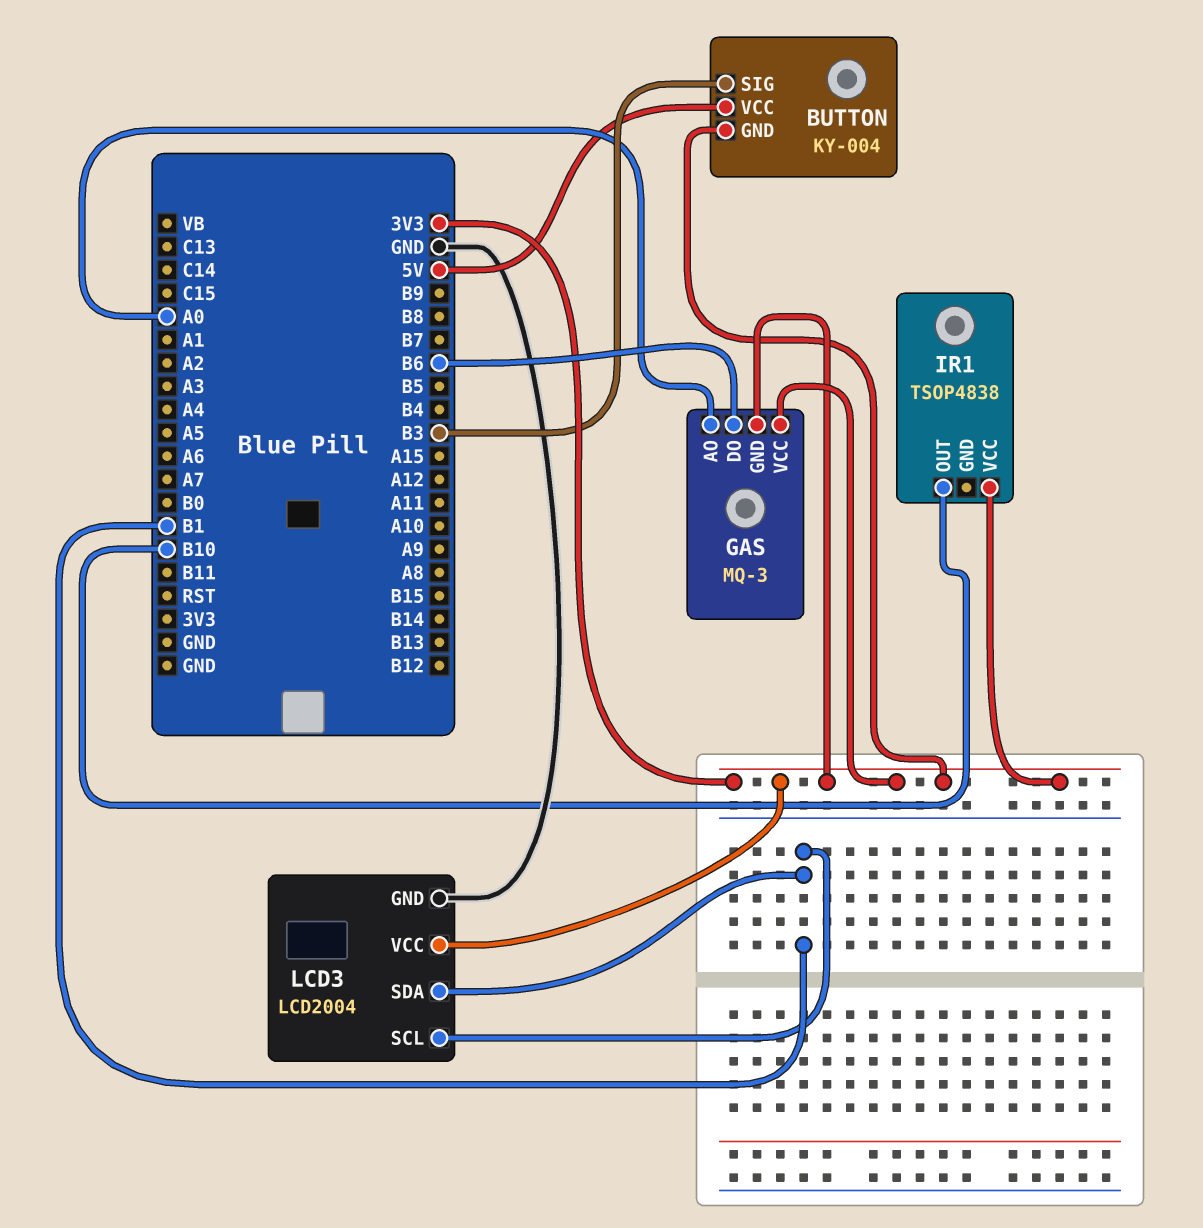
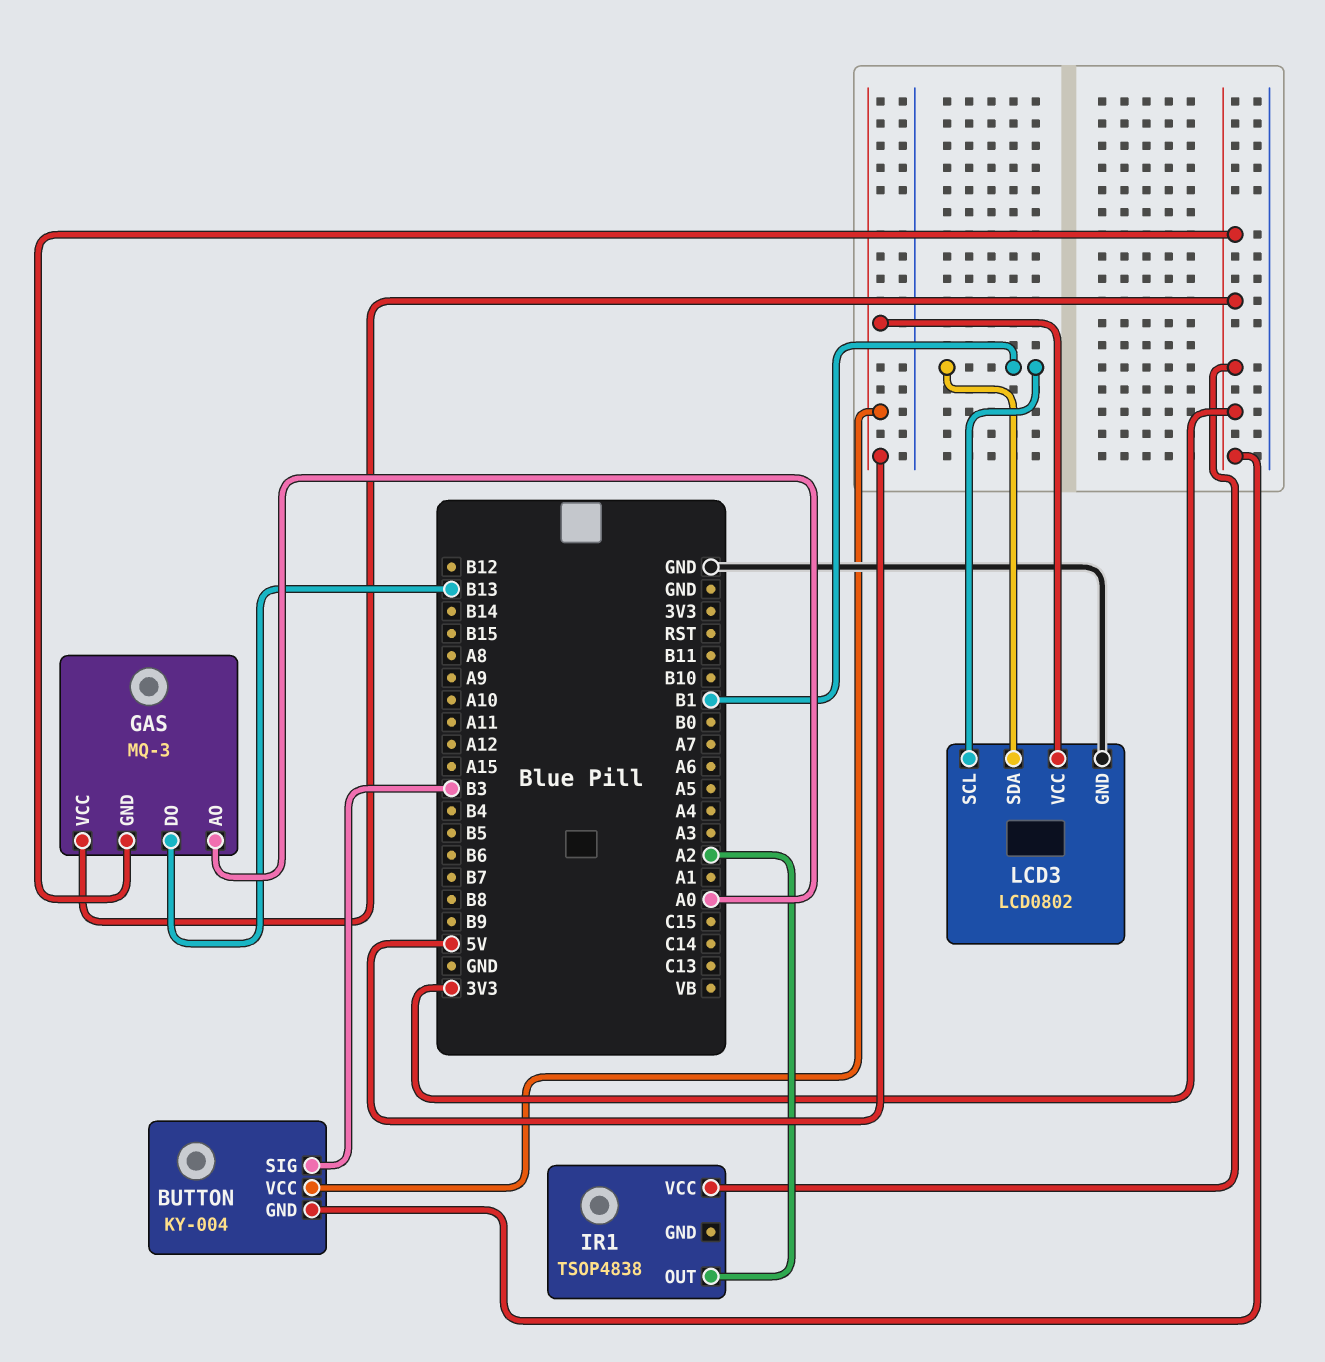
GAS pin DO: B6 -> B13
IR1 pin OUT: B10 -> A2
LCD3: LCD2004 -> LCD0802
LCD3 pin VCC: 3V3 -> 5V

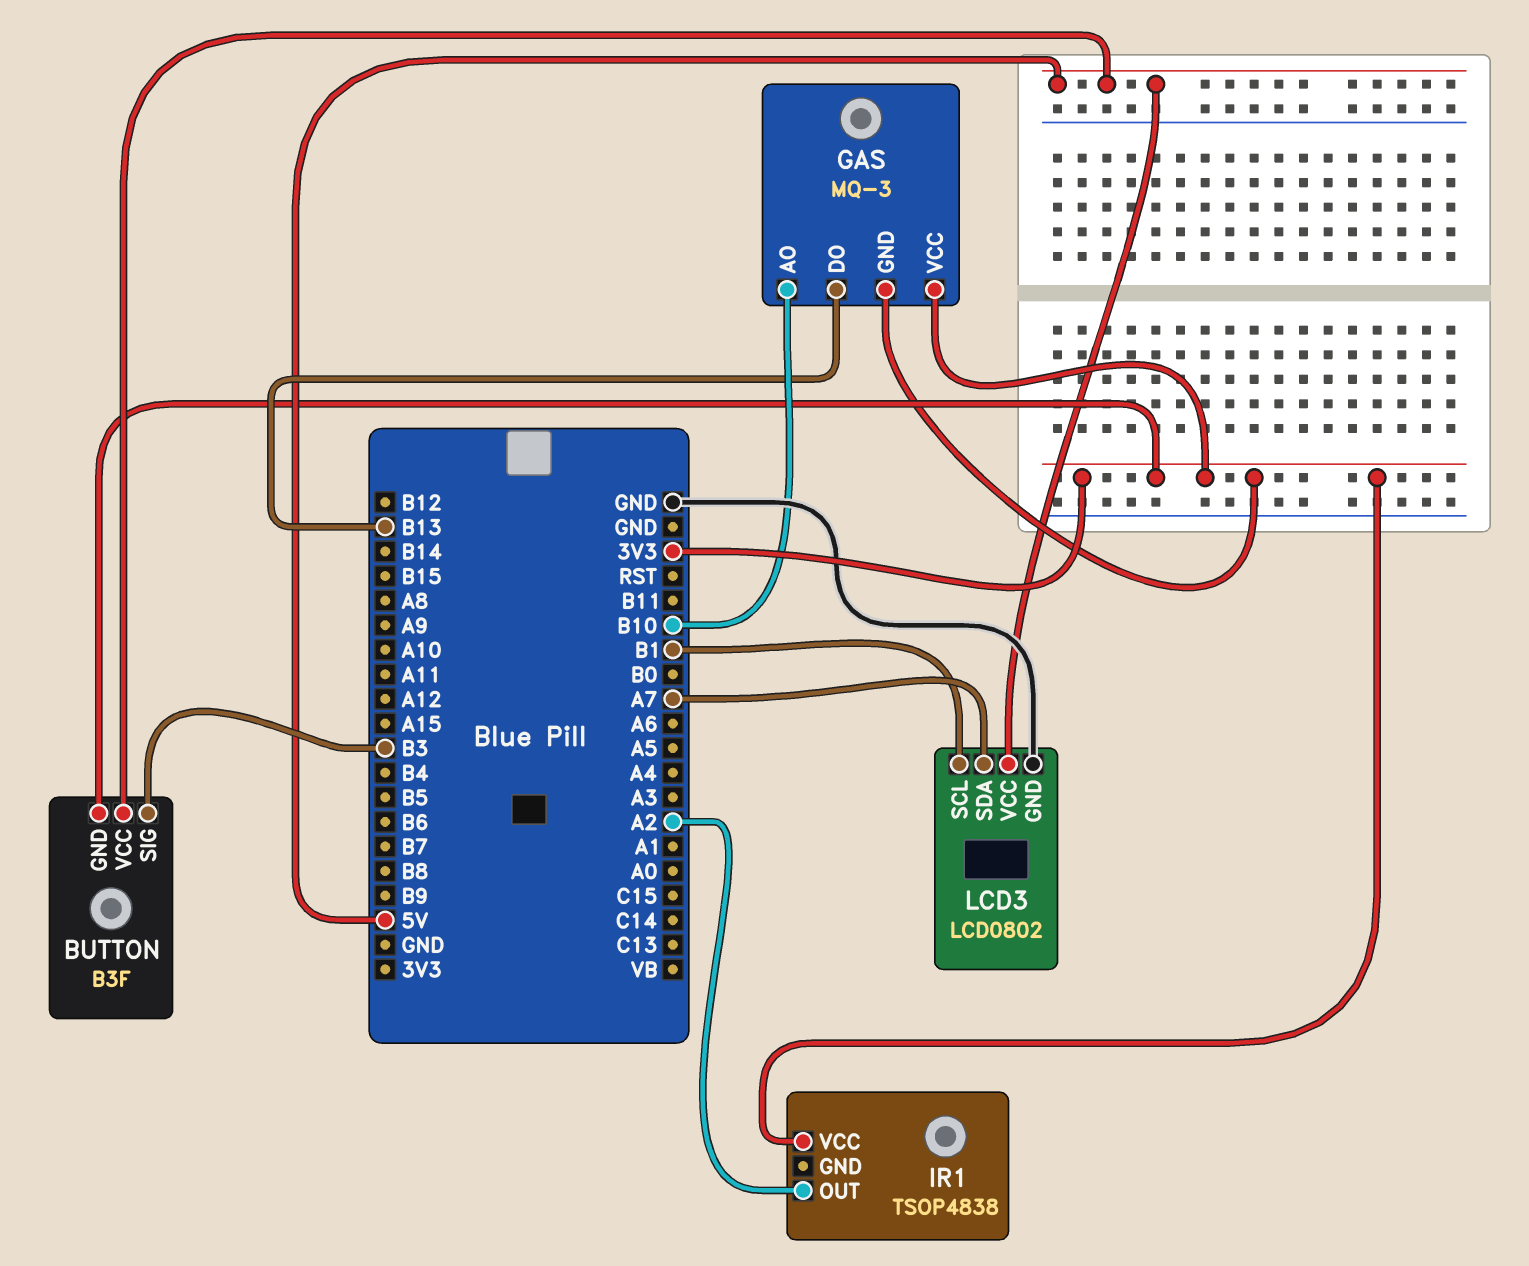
BUTTON: KY-004 -> B3F
GAS pin AO: A0 -> B10
LCD3 pin SDA: B1 -> A7

